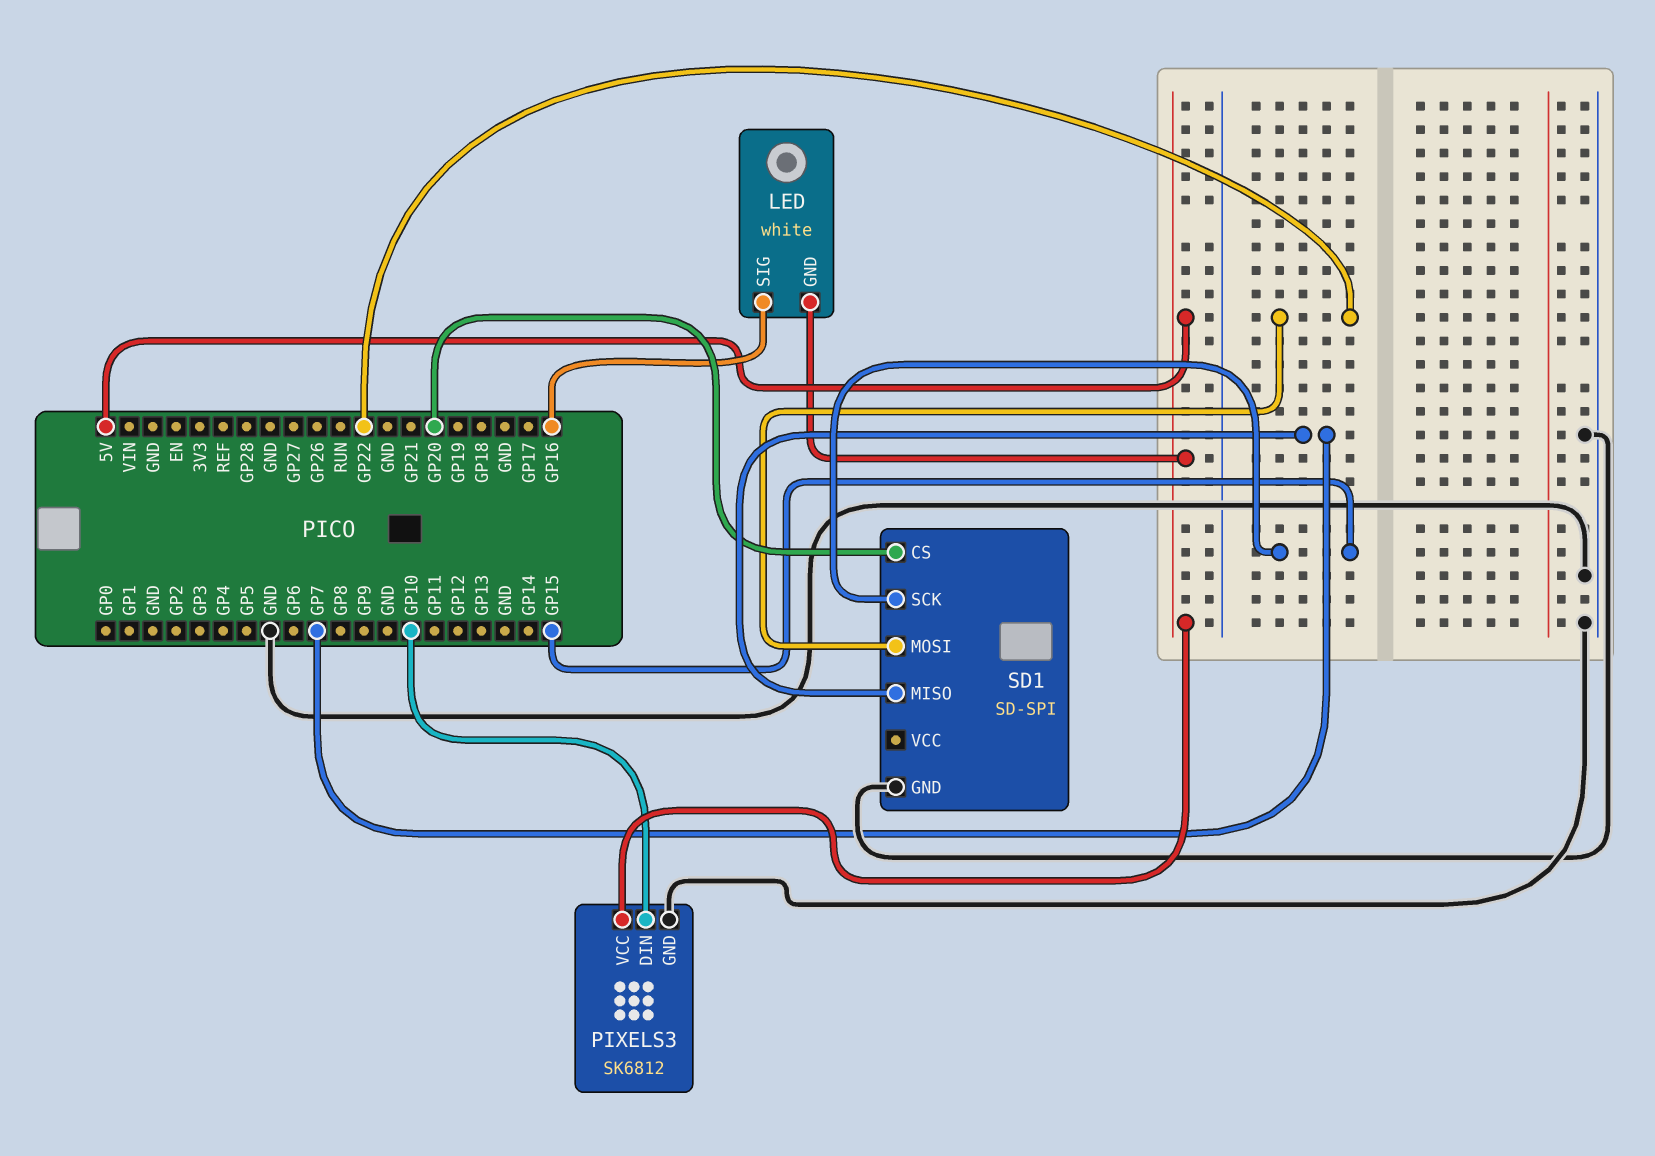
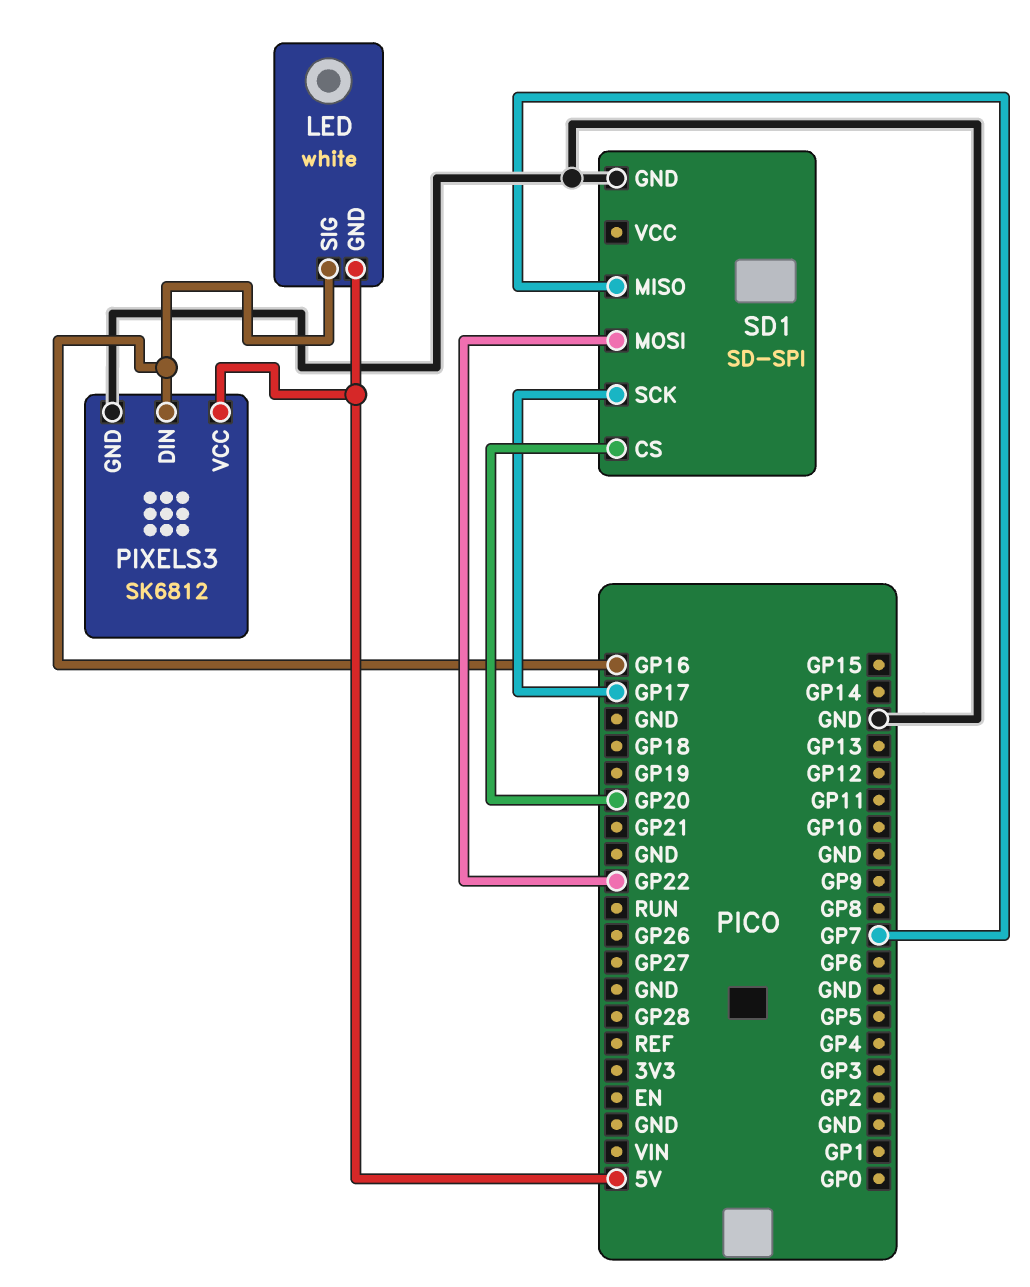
PIXELS3 pin DIN: GP10 -> GP16
SD1 pin SCK: GP15 -> GP17

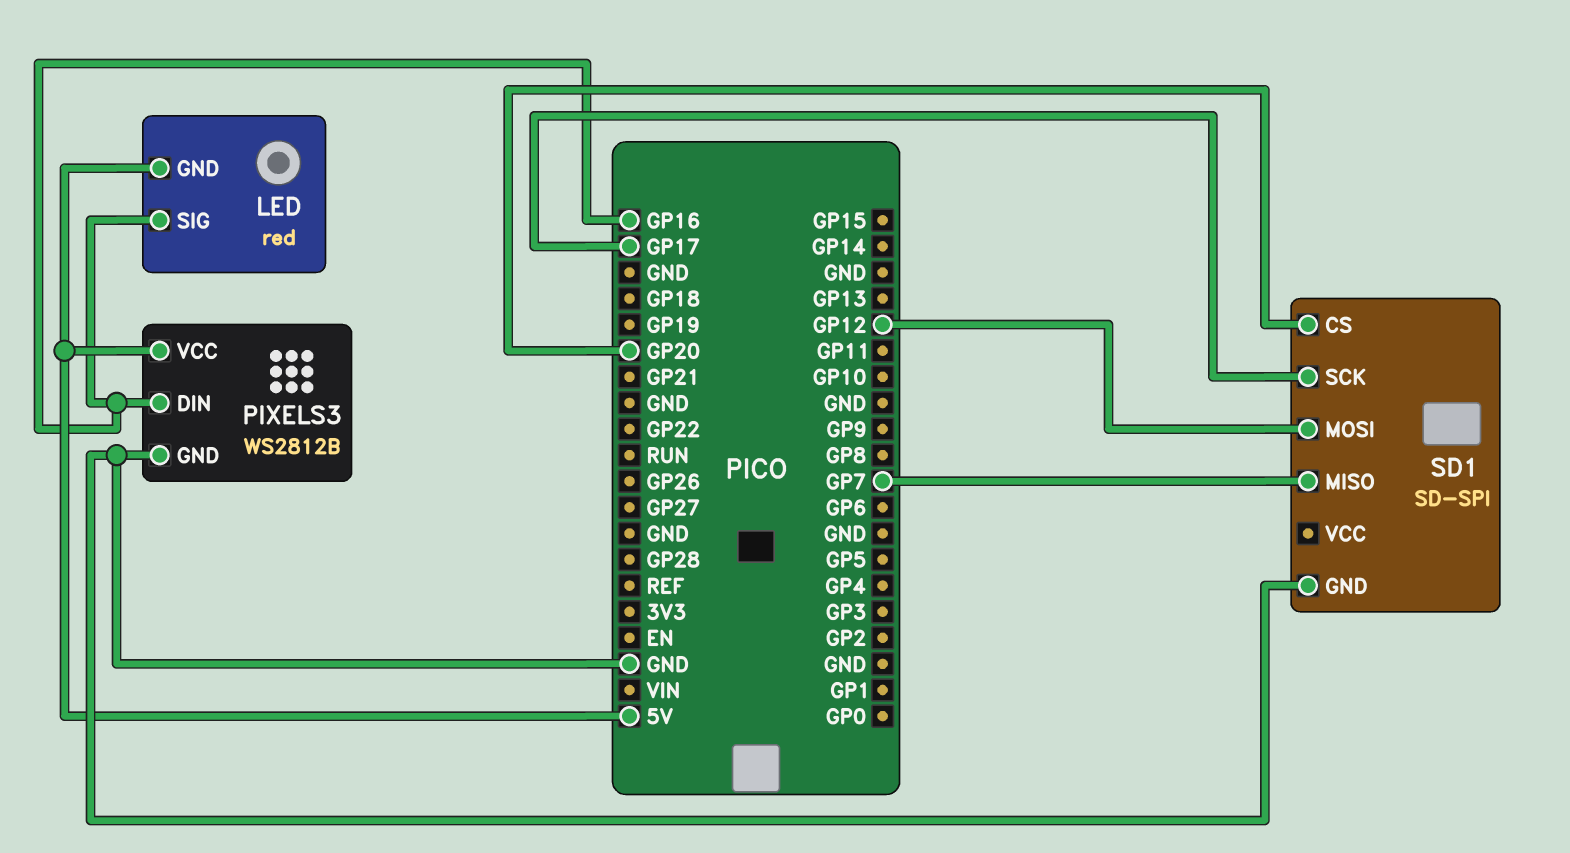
LED: white -> red
PIXELS3: SK6812 -> WS2812B
SD1 pin MOSI: GP22 -> GP12

